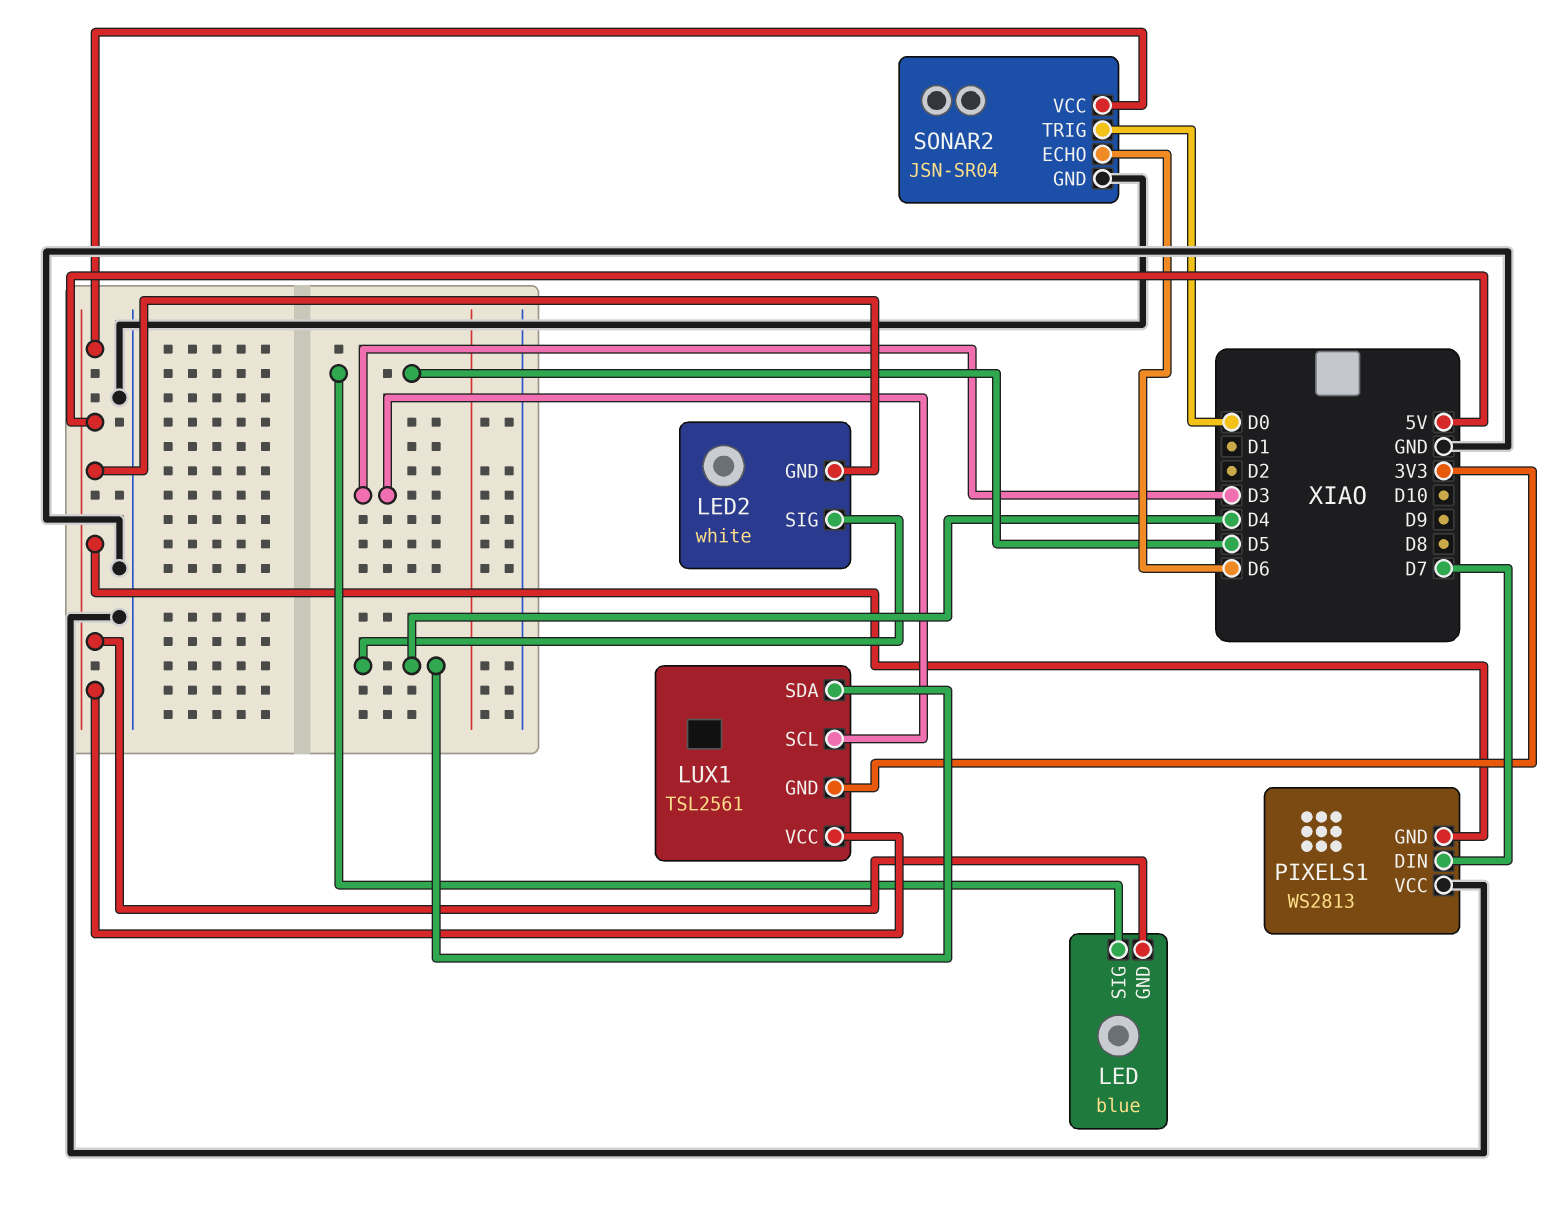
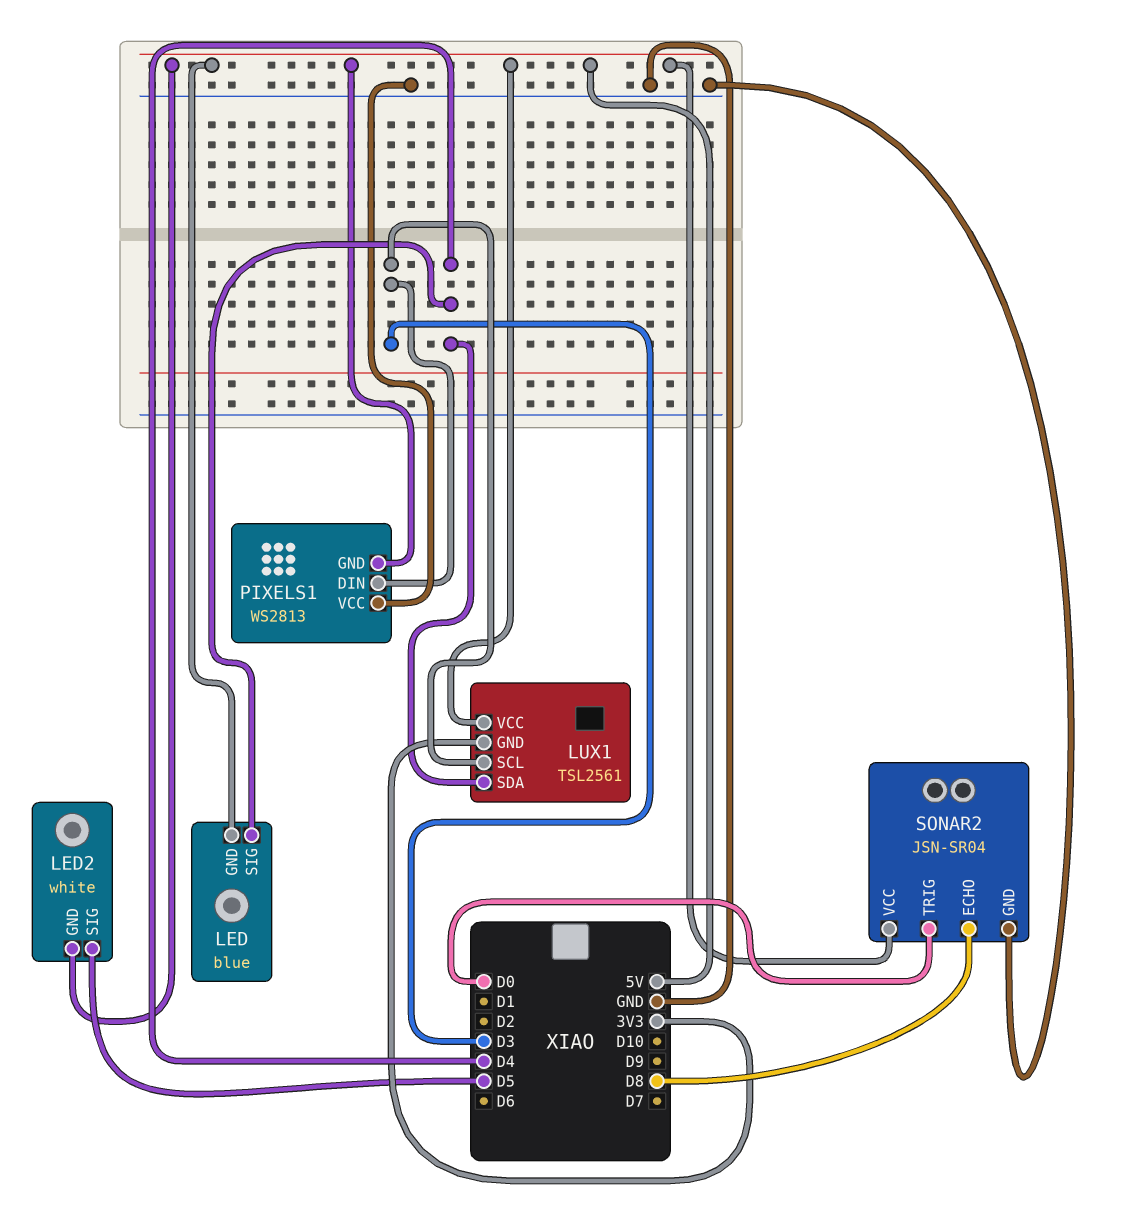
LED pin SIG: D5 -> D4
LED2 pin SIG: D4 -> D5
PIXELS1 pin DIN: D7 -> D3
SONAR2 pin ECHO: D6 -> D8

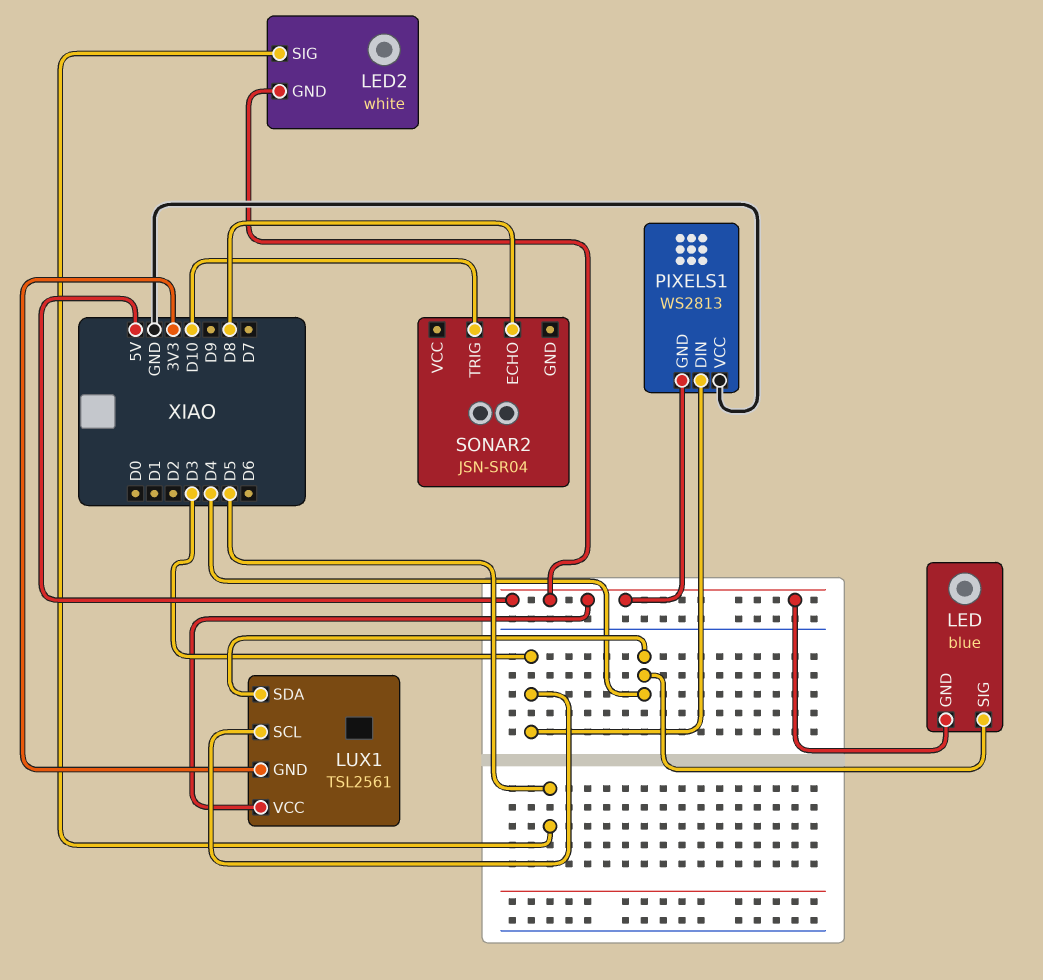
SONAR2 pin GND: GND -> none
SONAR2 pin TRIG: D0 -> D10
SONAR2 pin VCC: 5V -> none

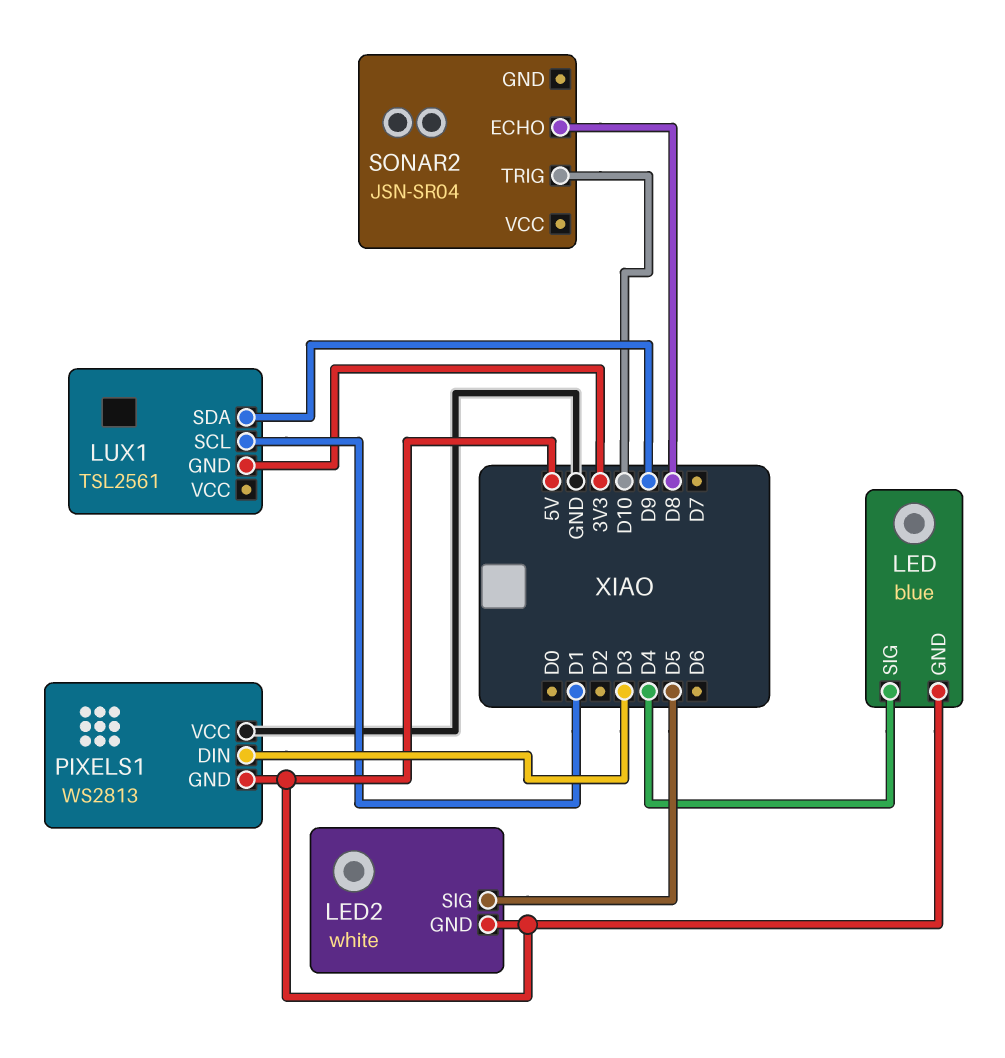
LUX1 pin SCL: D3 -> D1
LUX1 pin SDA: D4 -> D9
LUX1 pin VCC: 5V -> none

